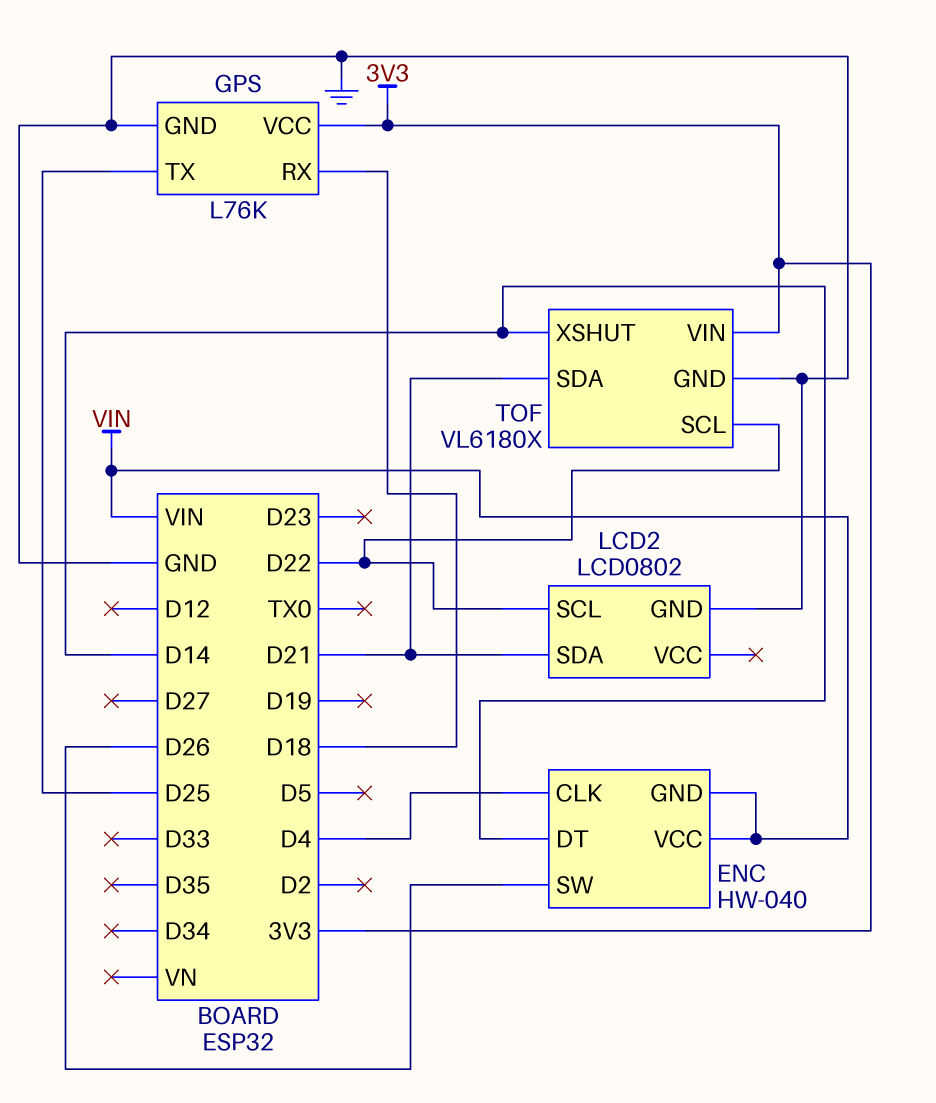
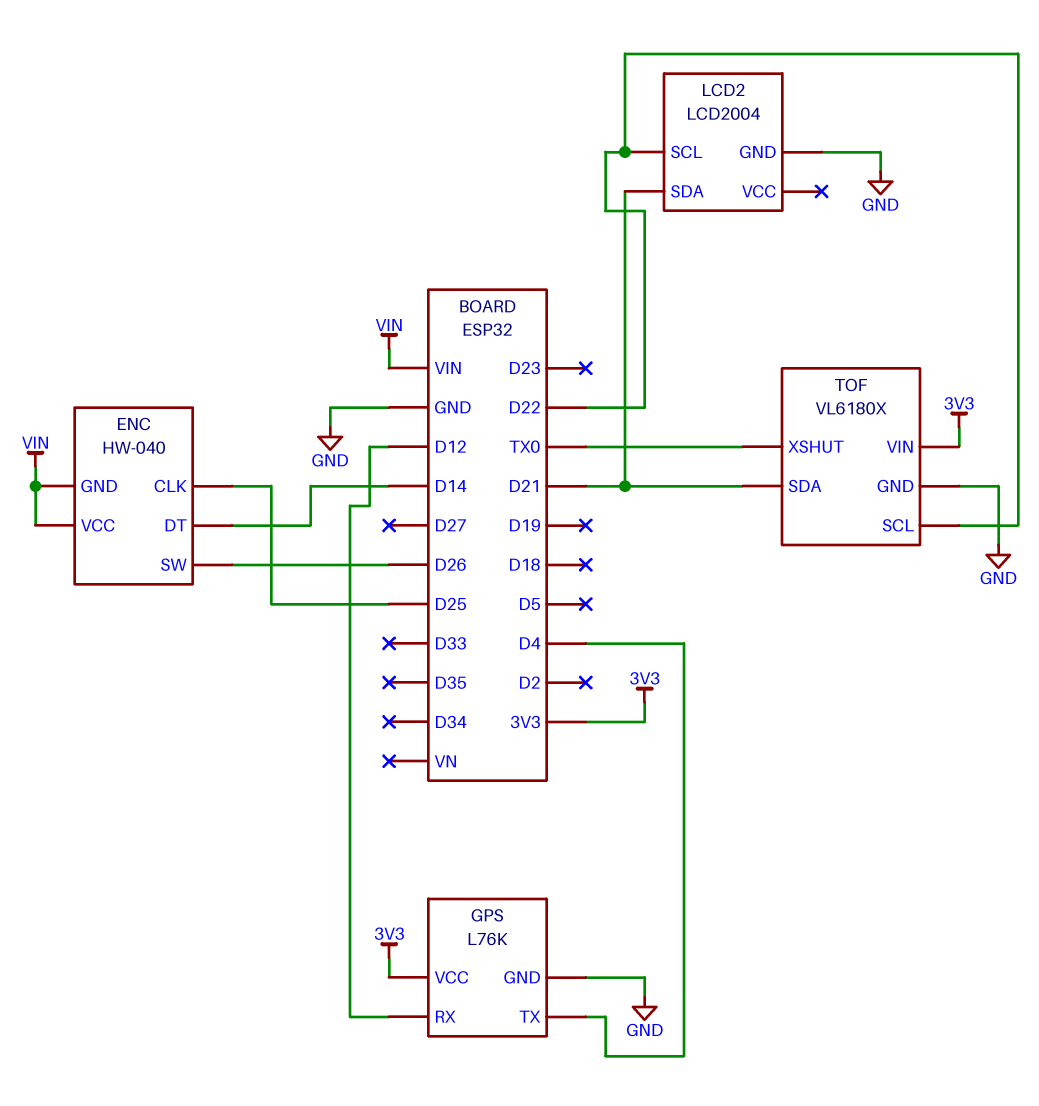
ENC pin CLK: D4 -> D25
GPS pin RX: D18 -> D12
GPS pin TX: D25 -> D4
LCD2: LCD0802 -> LCD2004
TOF pin XSHUT: D14 -> TX0

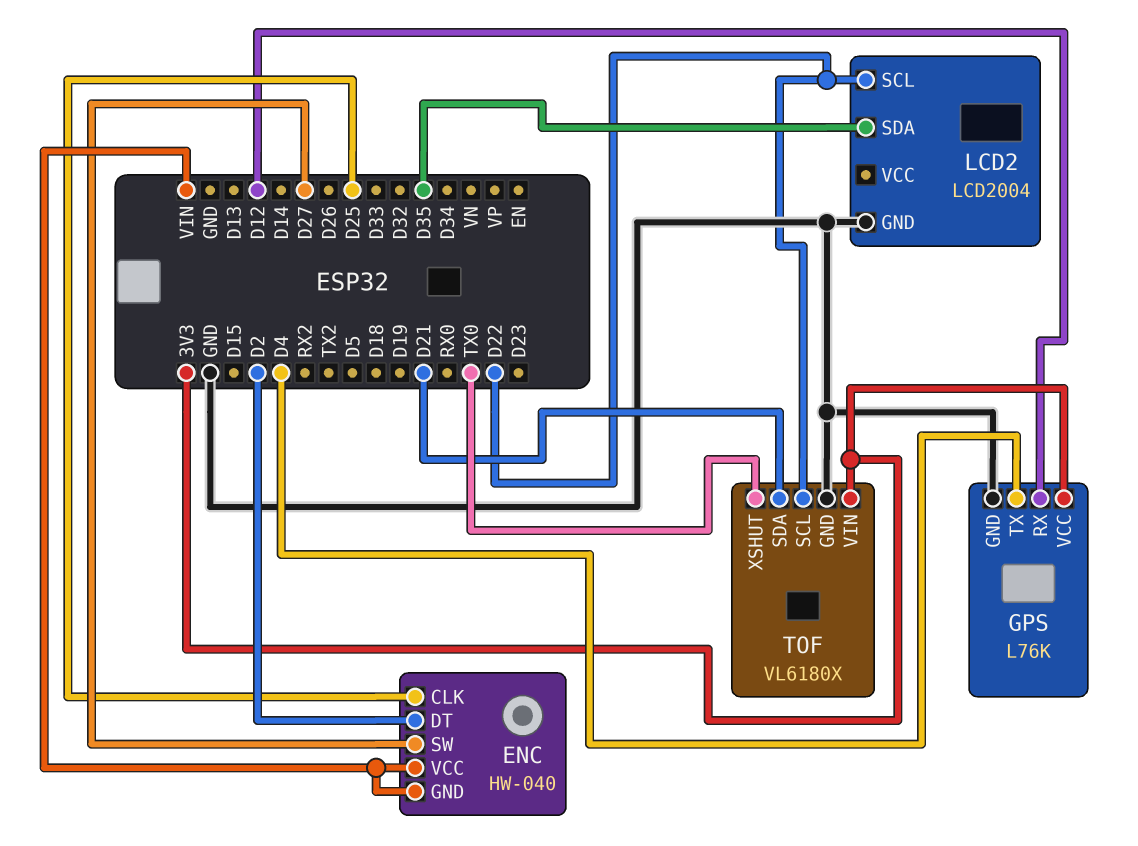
ENC pin DT: D14 -> D2
ENC pin SW: D26 -> D27
LCD2 pin SDA: D21 -> D35

